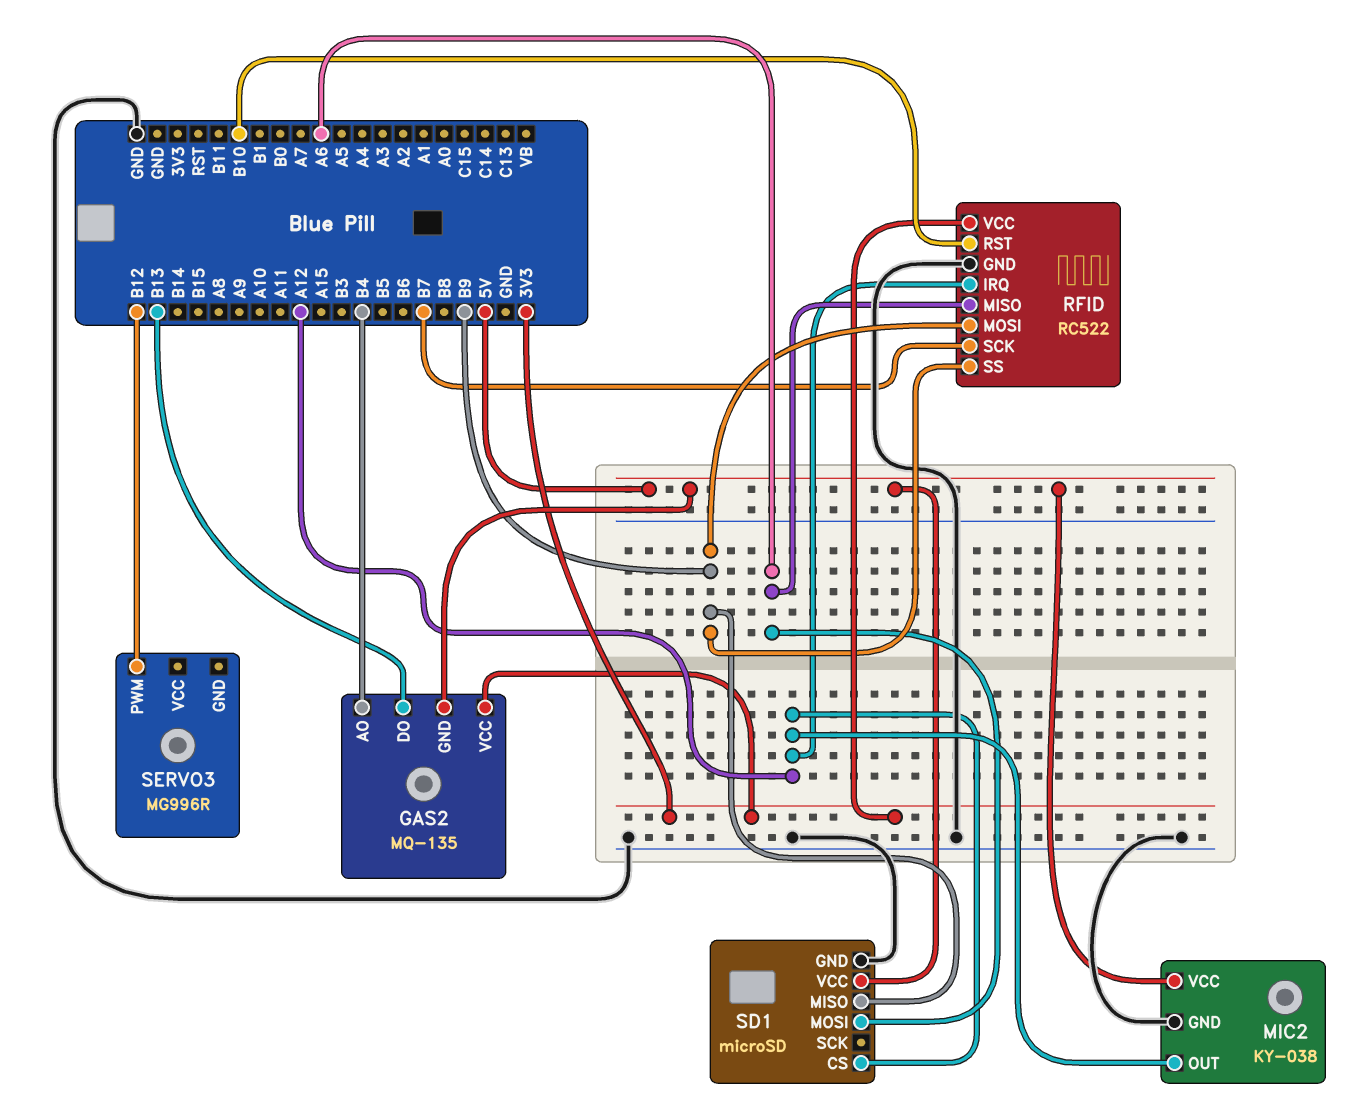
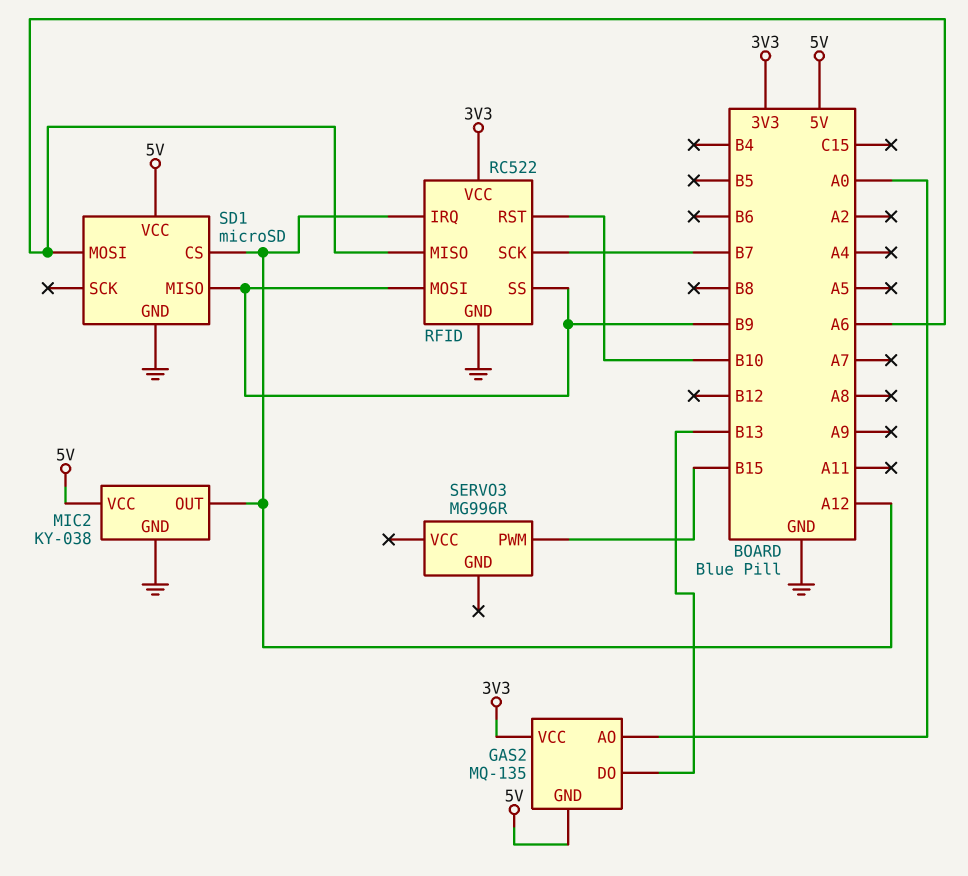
GAS2 pin AO: B4 -> A0
SERVO3 pin PWM: B12 -> B15

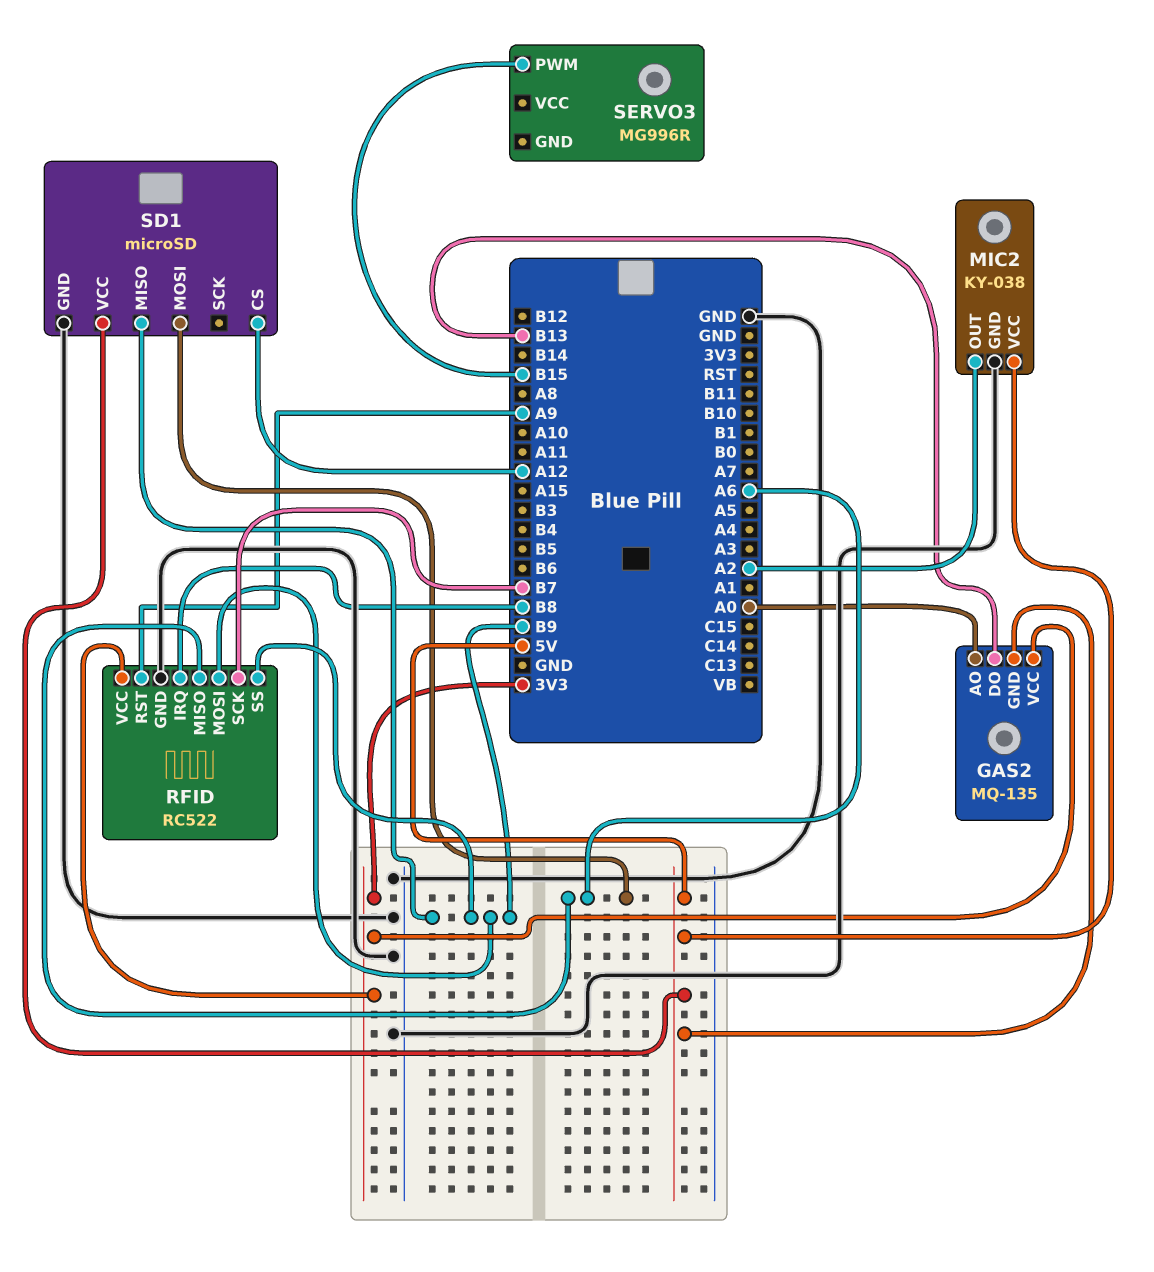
MIC2 pin OUT: A12 -> A2
RFID pin IRQ: A12 -> B8
RFID pin RST: B10 -> A9

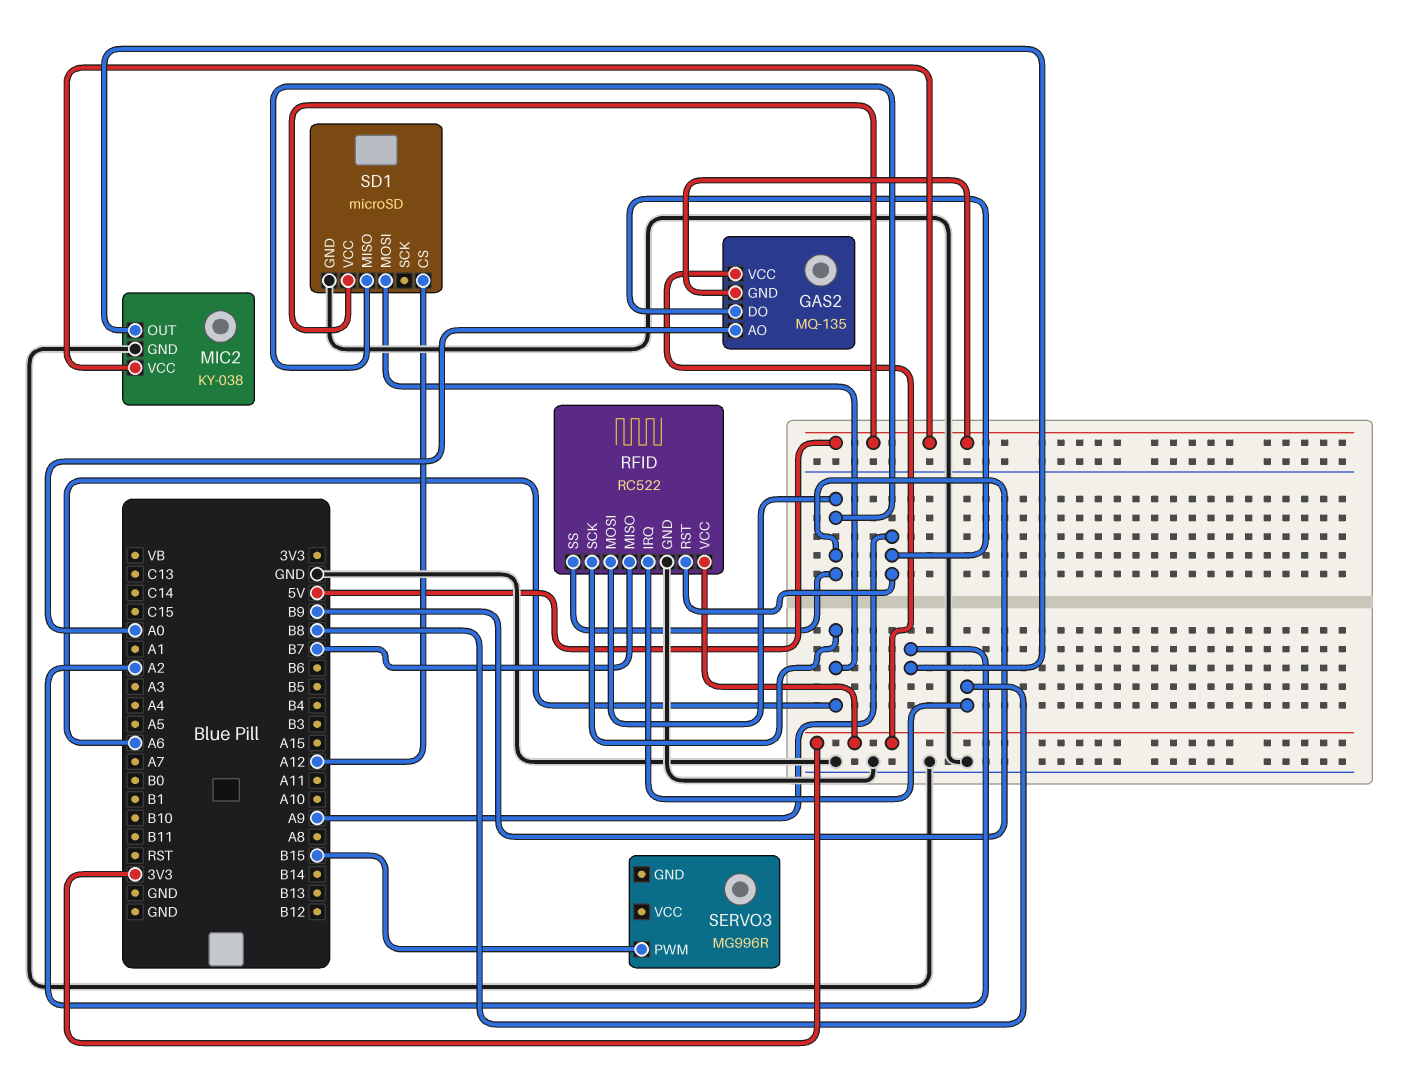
GAS2 pin DO: B13 -> A9
RFID pin MISO: A6 -> B7
RFID pin SCK: B7 -> A6

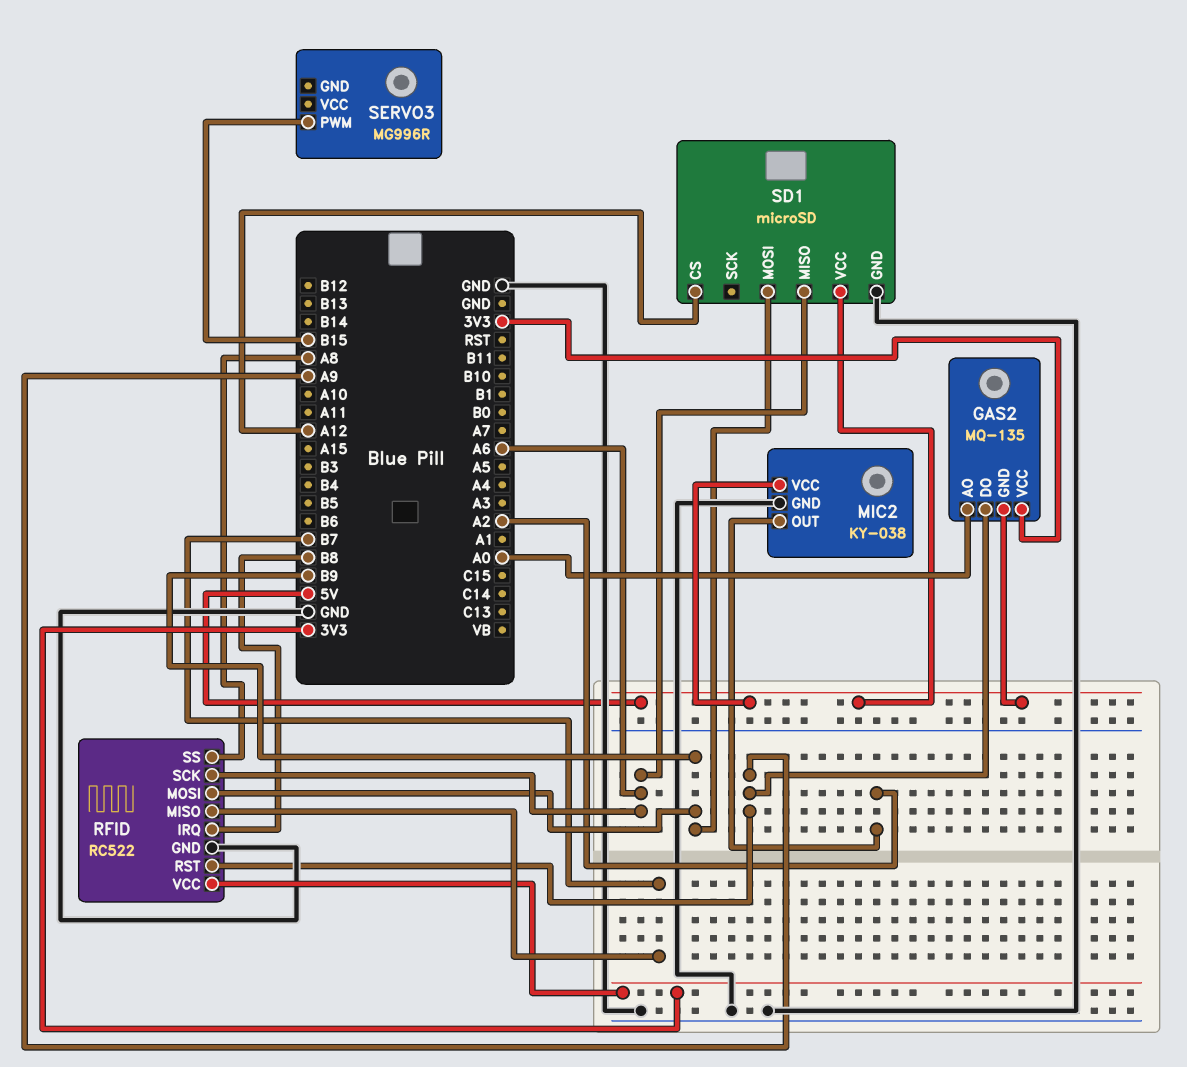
RFID pin SS: B9 -> A8
SD1 pin MISO: B9 -> A6
SD1 pin MOSI: A6 -> B9

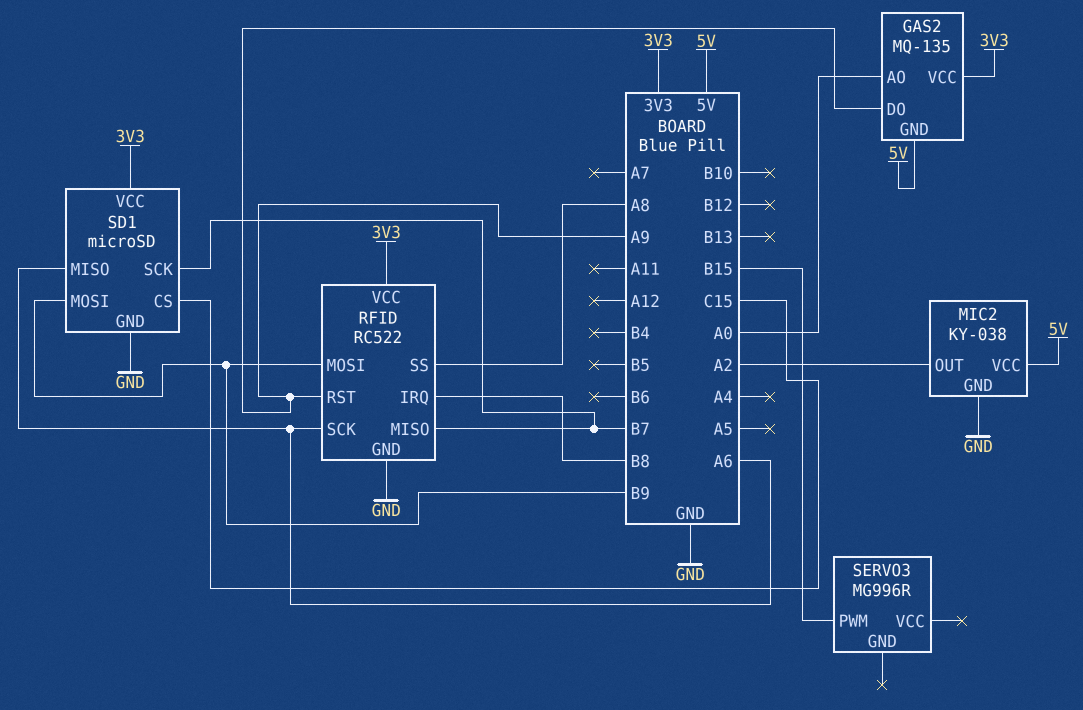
SD1 pin CS: A12 -> C15
SD1 pin SCK: none -> B7
SD1 pin VCC: 5V -> 3V3

